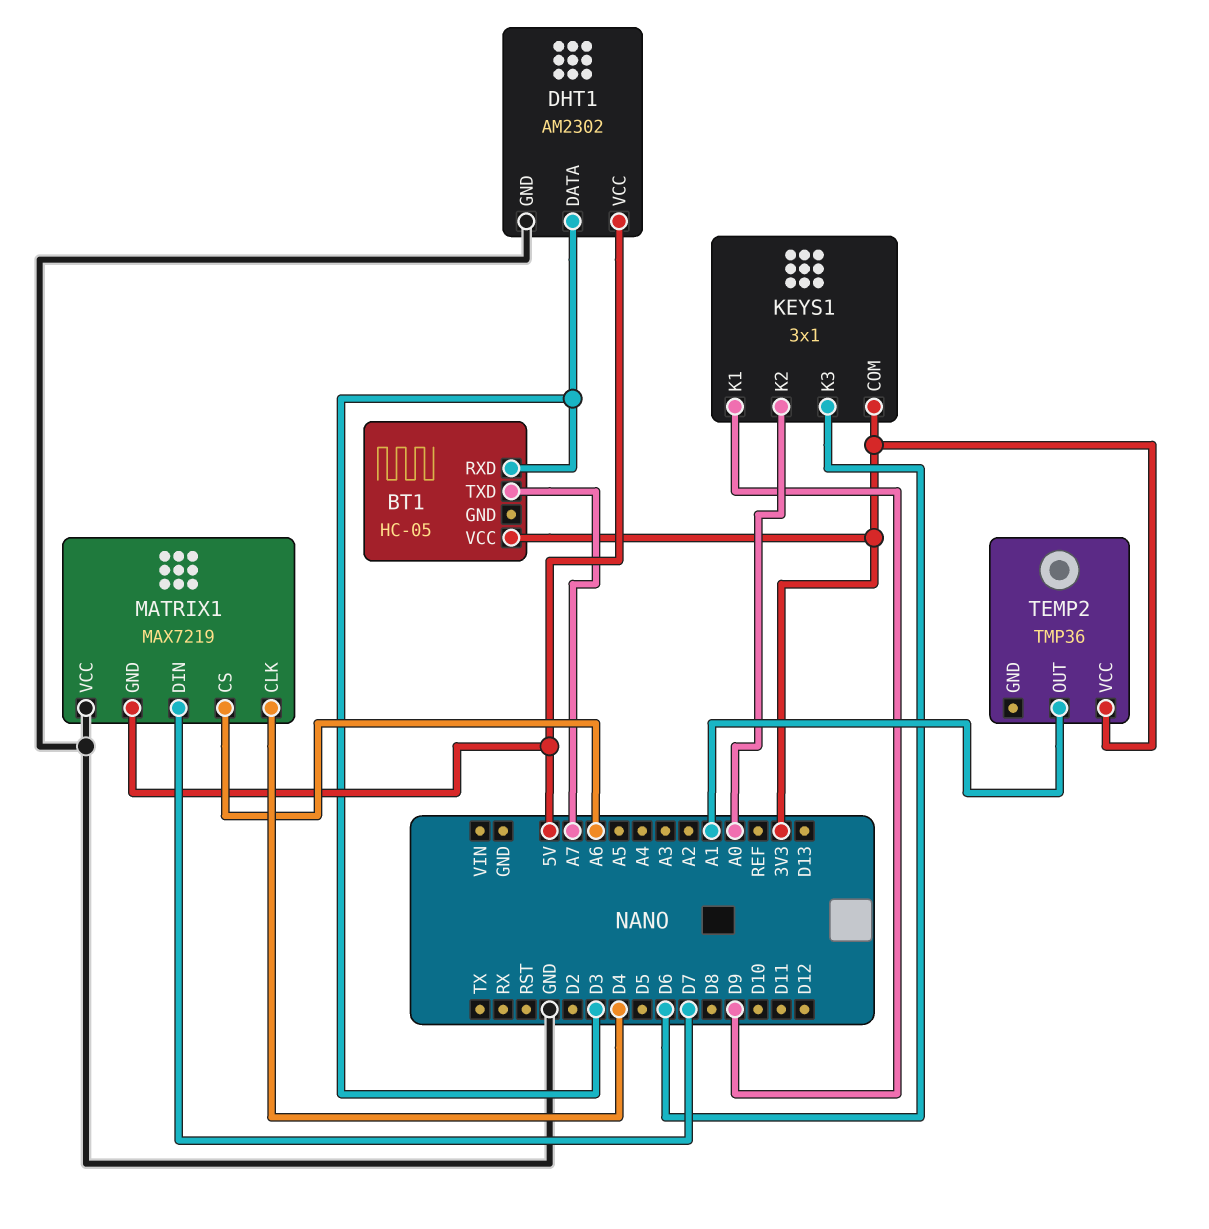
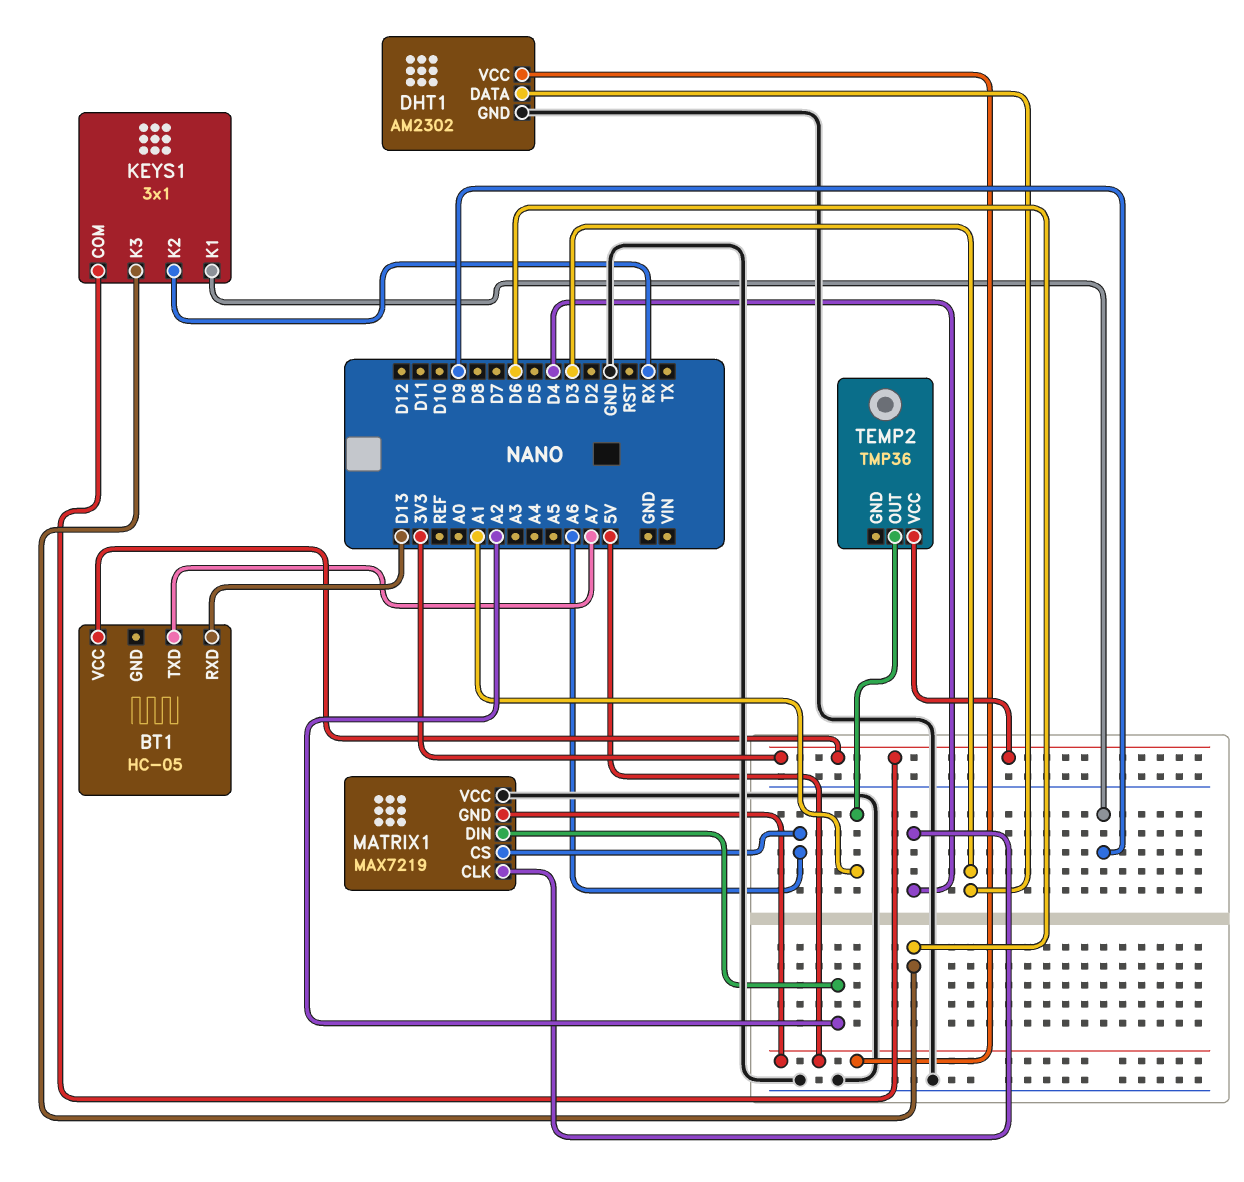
BT1 pin RXD: D3 -> D13
KEYS1 pin K2: A0 -> RX
MATRIX1 pin DIN: D7 -> A2

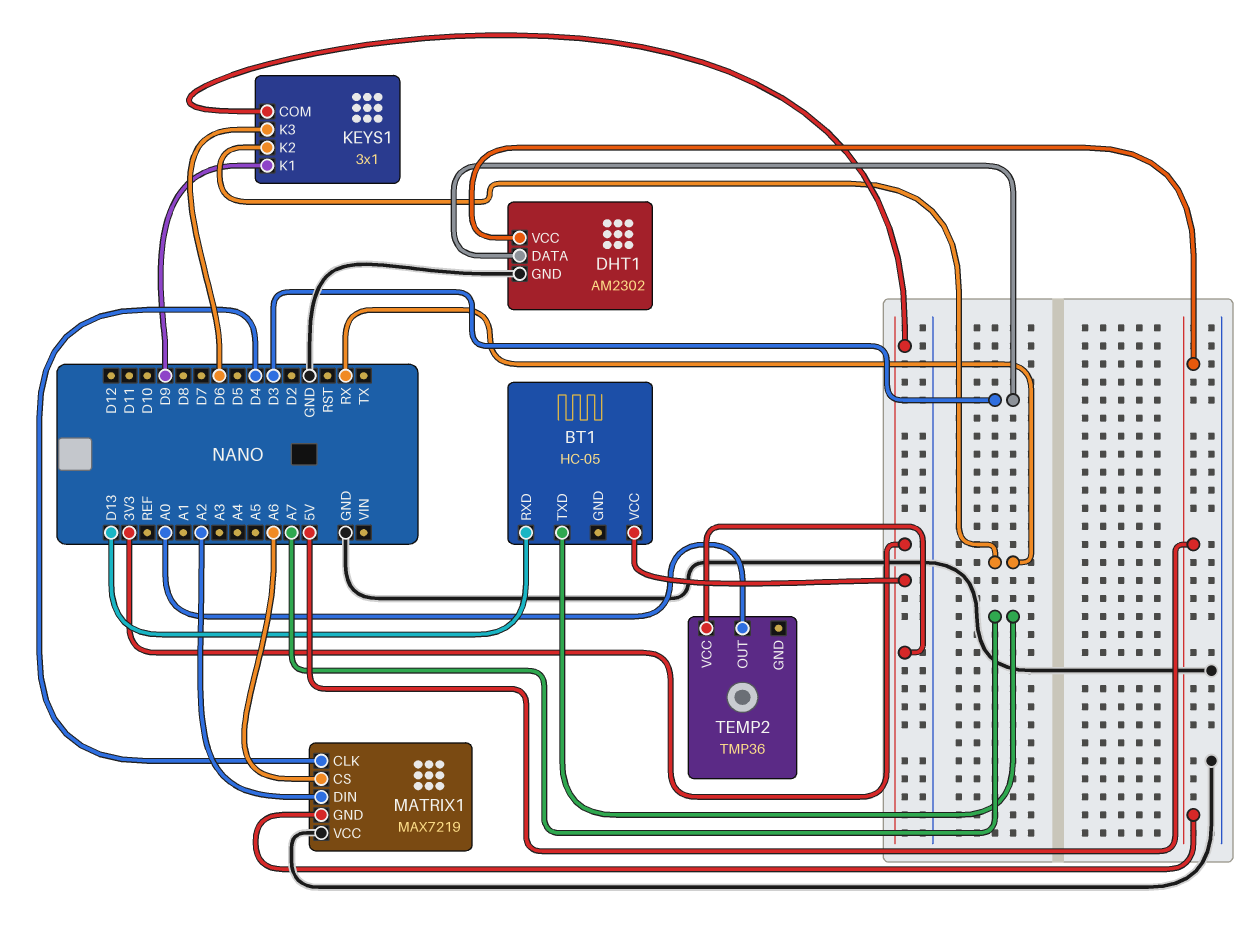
TEMP2 pin OUT: A1 -> A0

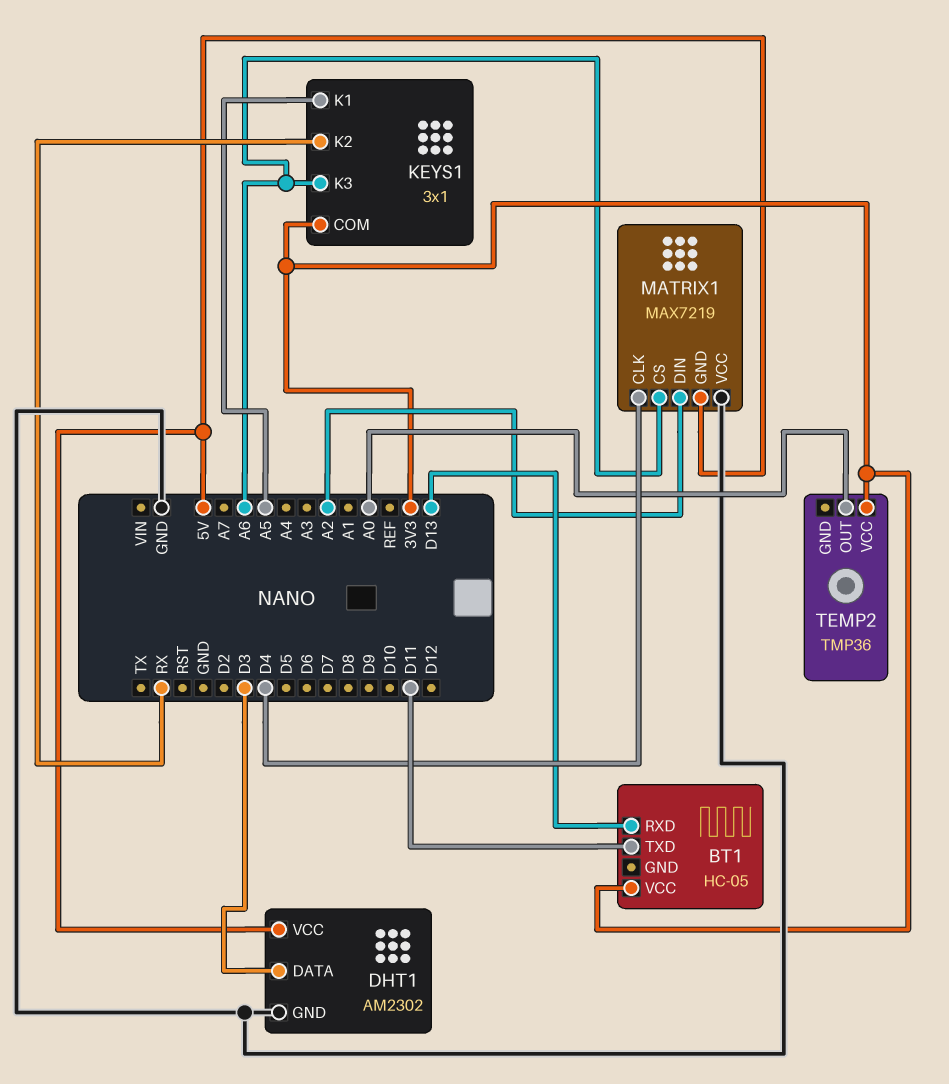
BT1 pin TXD: A7 -> D11
KEYS1 pin K1: D9 -> A5
KEYS1 pin K3: D6 -> A6

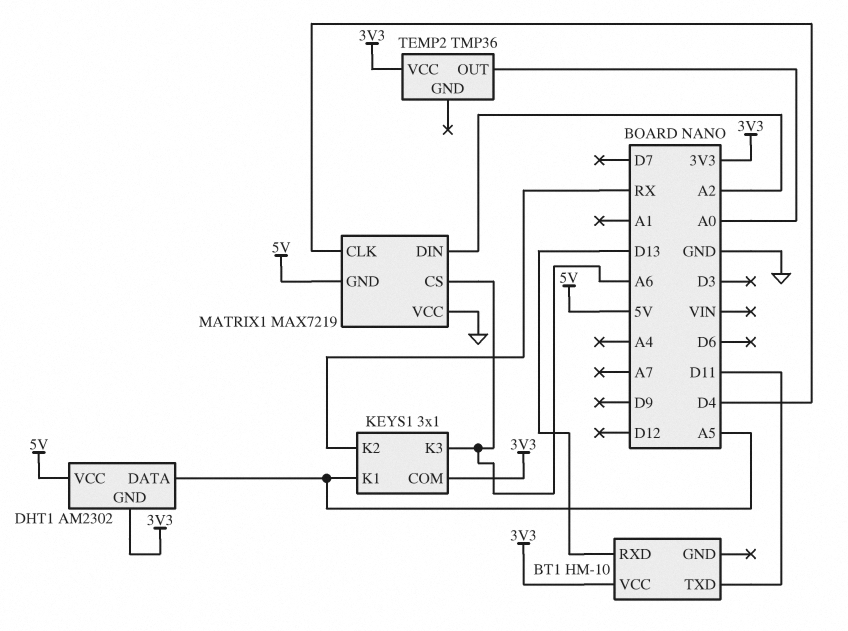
BT1: HC-05 -> HM-10
DHT1 pin DATA: D3 -> A5
DHT1 pin GND: GND -> 3V3

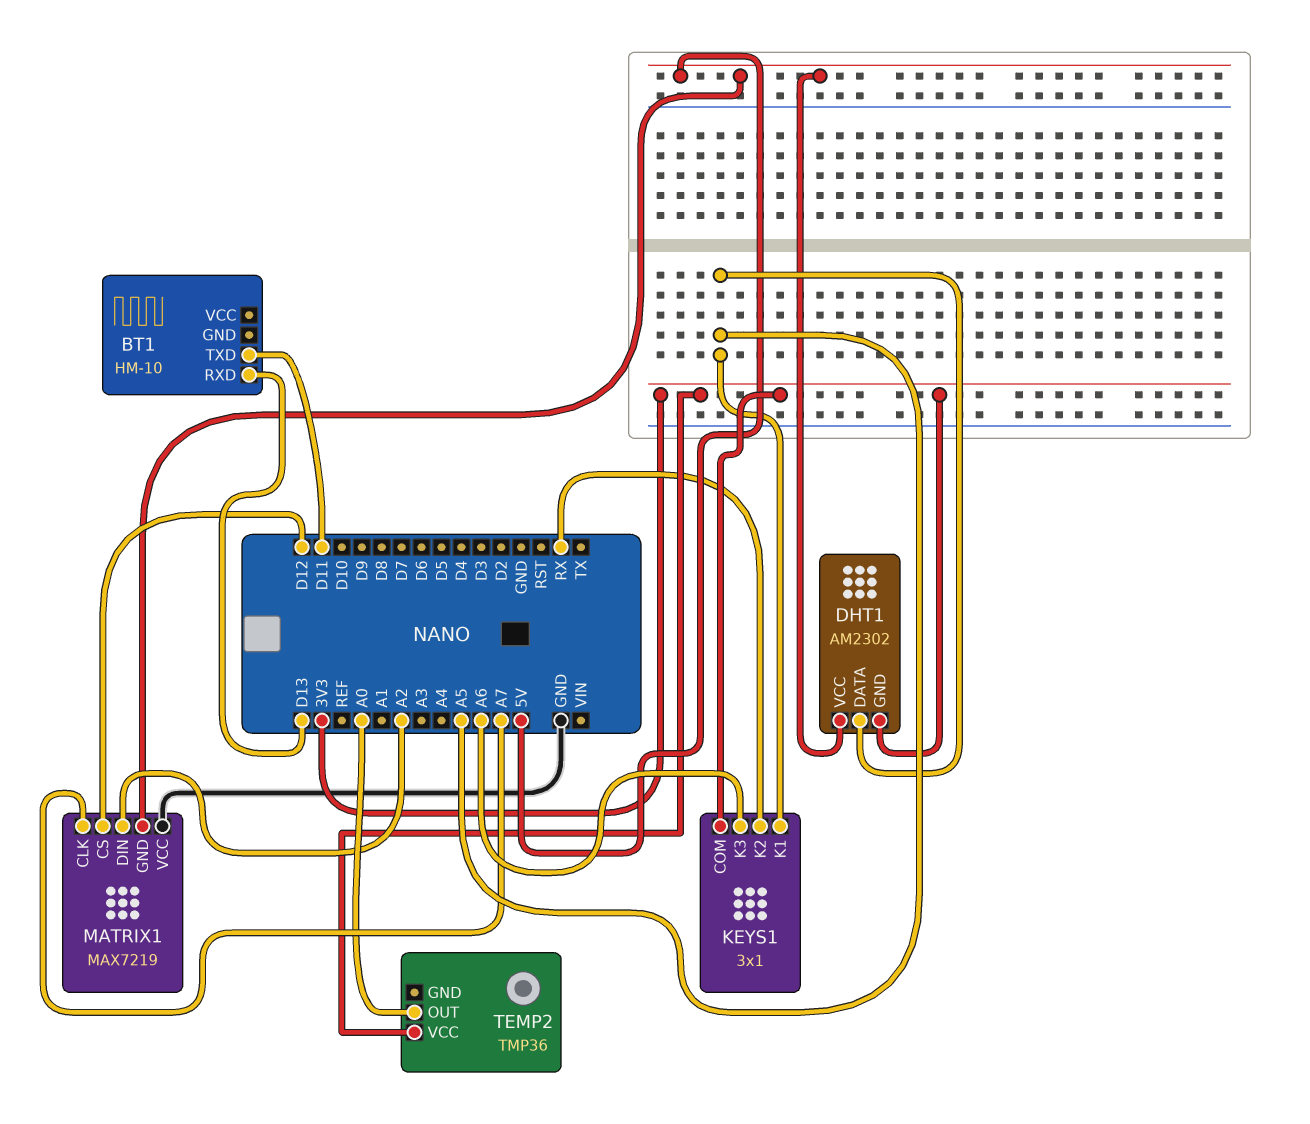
BT1 pin VCC: 3V3 -> none
MATRIX1 pin CLK: D4 -> A7
MATRIX1 pin CS: A6 -> D12

